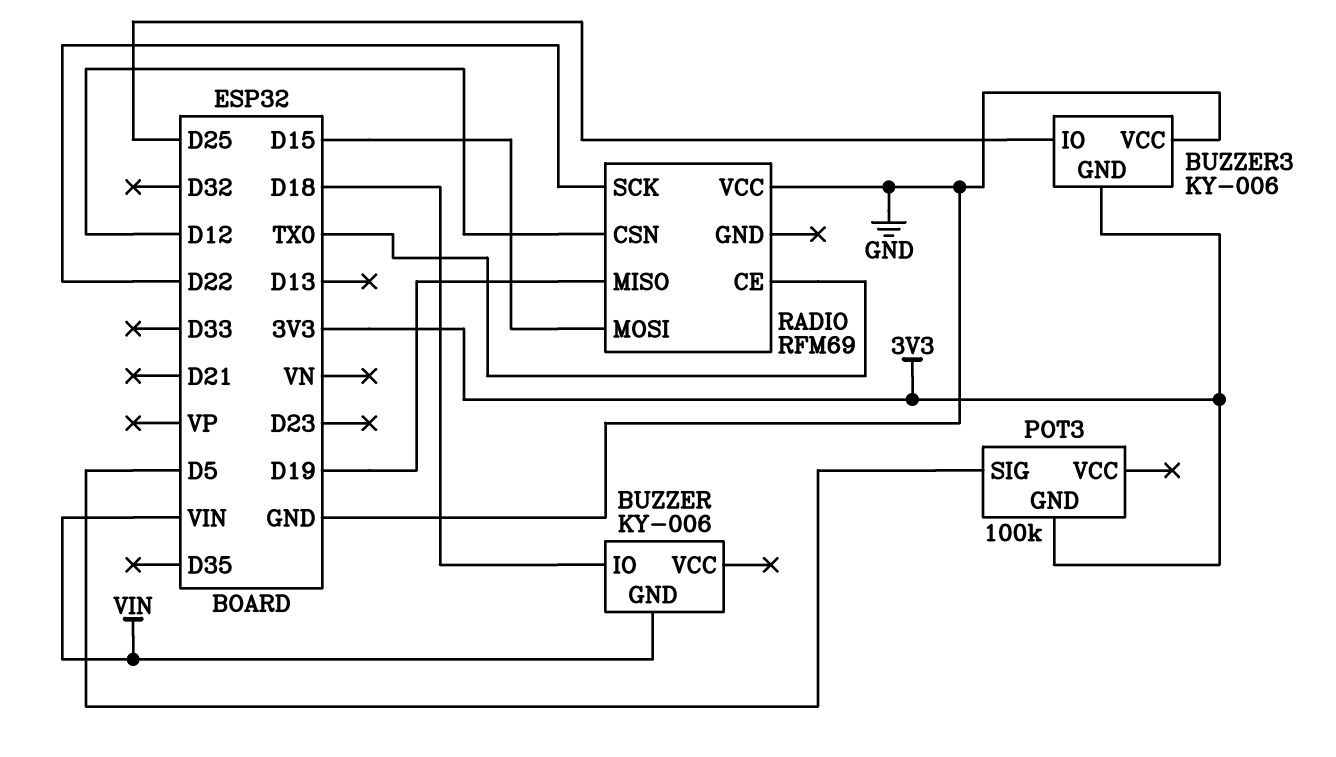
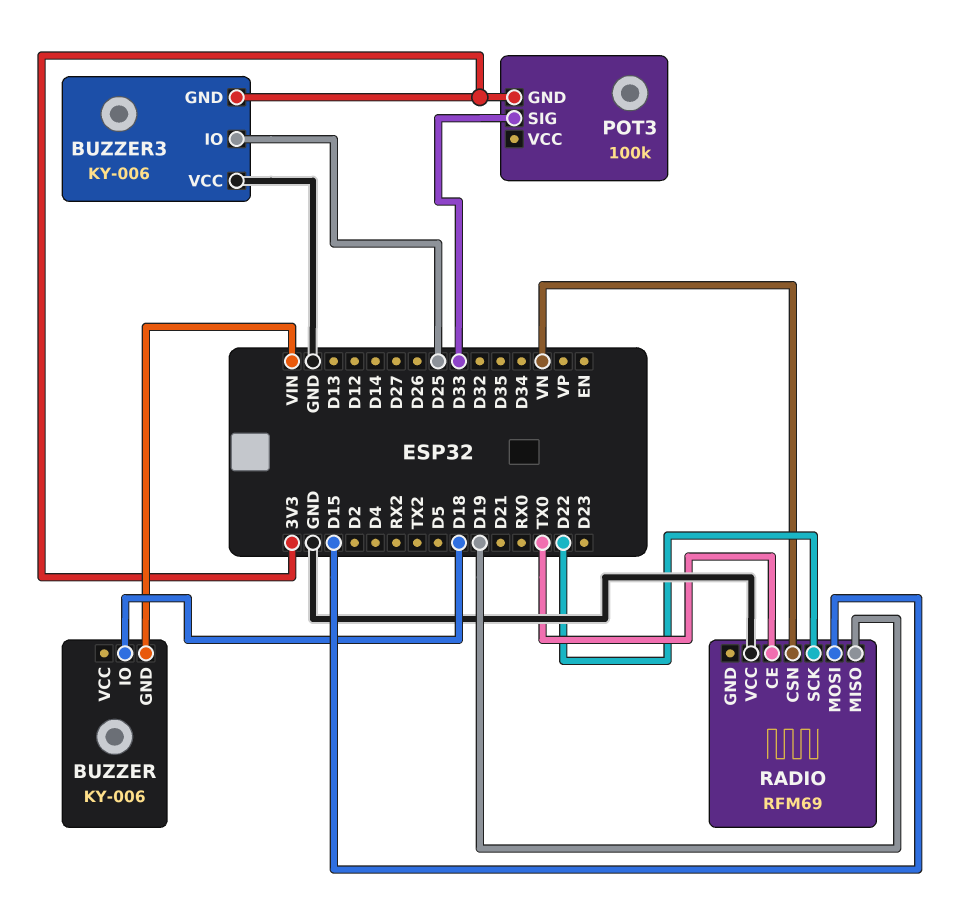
POT3 pin SIG: D5 -> D33
RADIO pin CSN: D12 -> VN

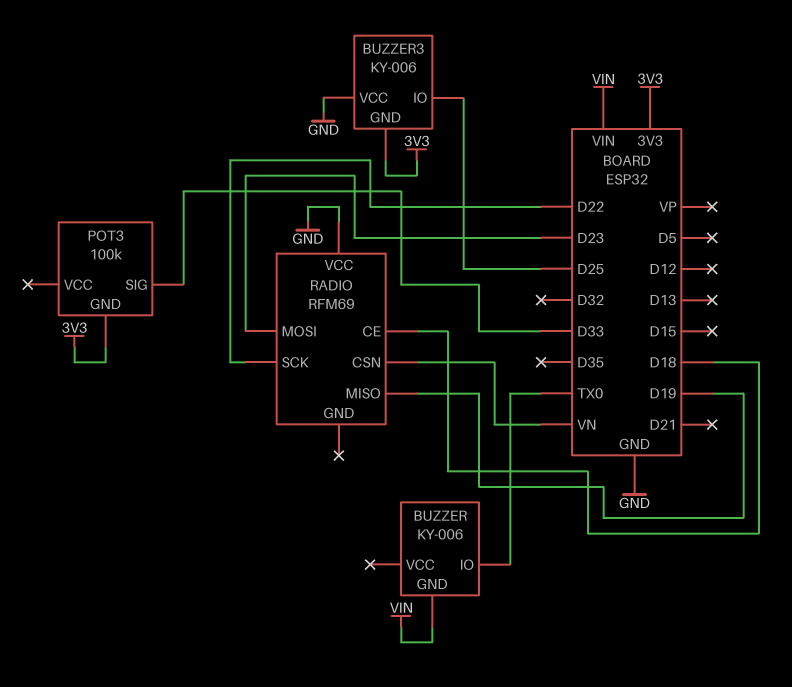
BUZZER pin IO: D18 -> TX0
RADIO pin CE: TX0 -> D18
RADIO pin MOSI: D15 -> D23

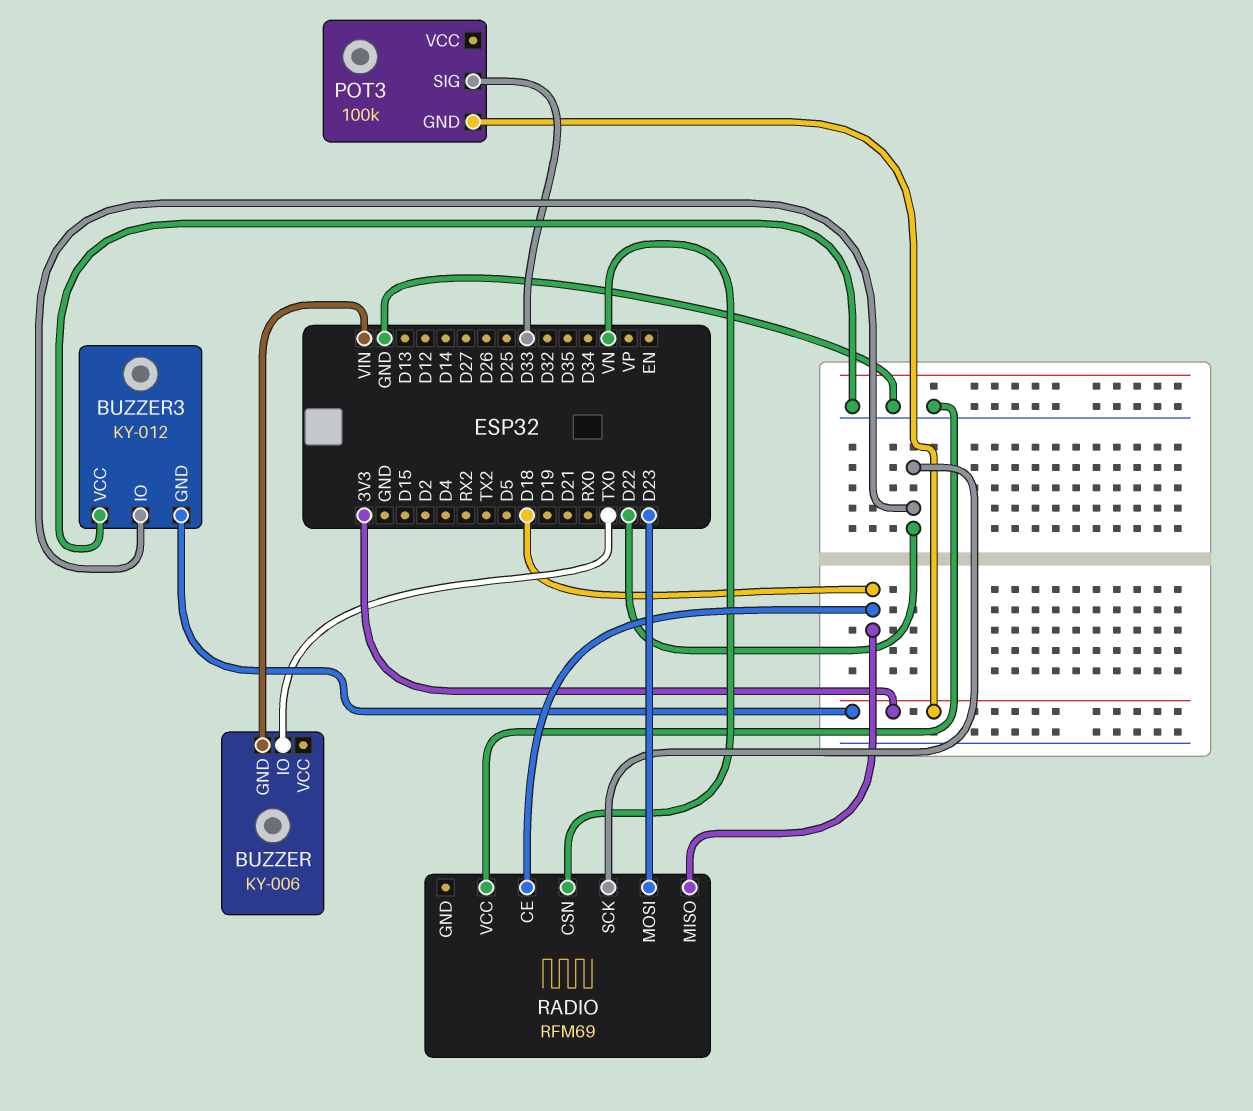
BUZZER3: KY-006 -> KY-012
BUZZER3 pin IO: D25 -> D22
RADIO pin MISO: D19 -> D18

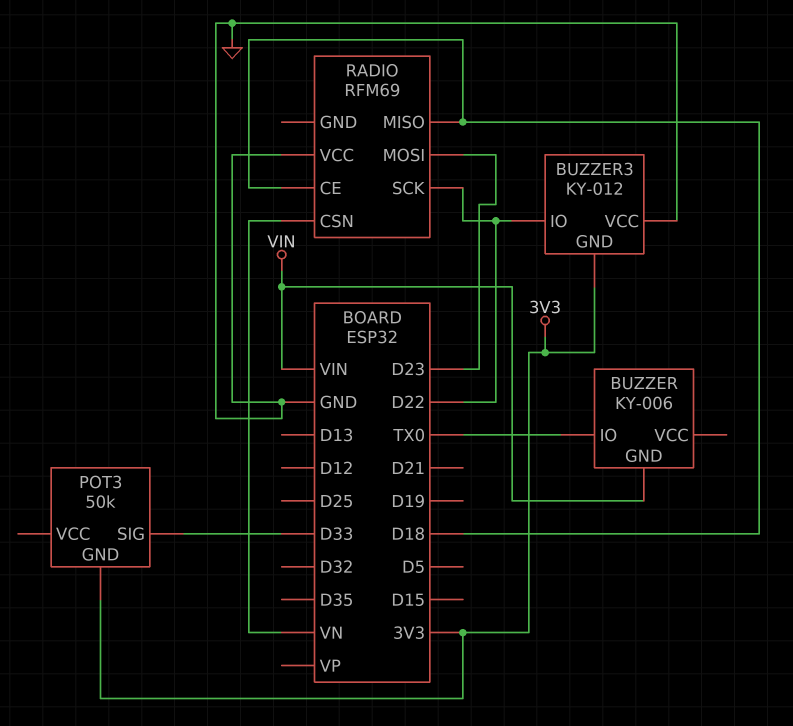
POT3: 100k -> 50k

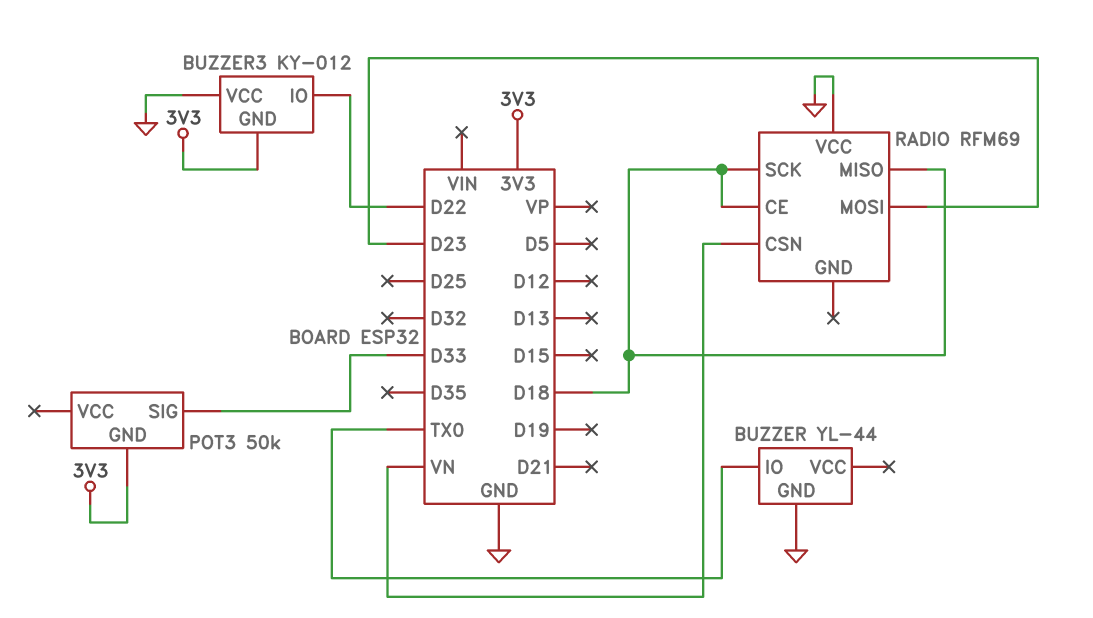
BUZZER: KY-006 -> YL-44
BUZZER pin GND: VIN -> GND
RADIO pin SCK: D22 -> D18

